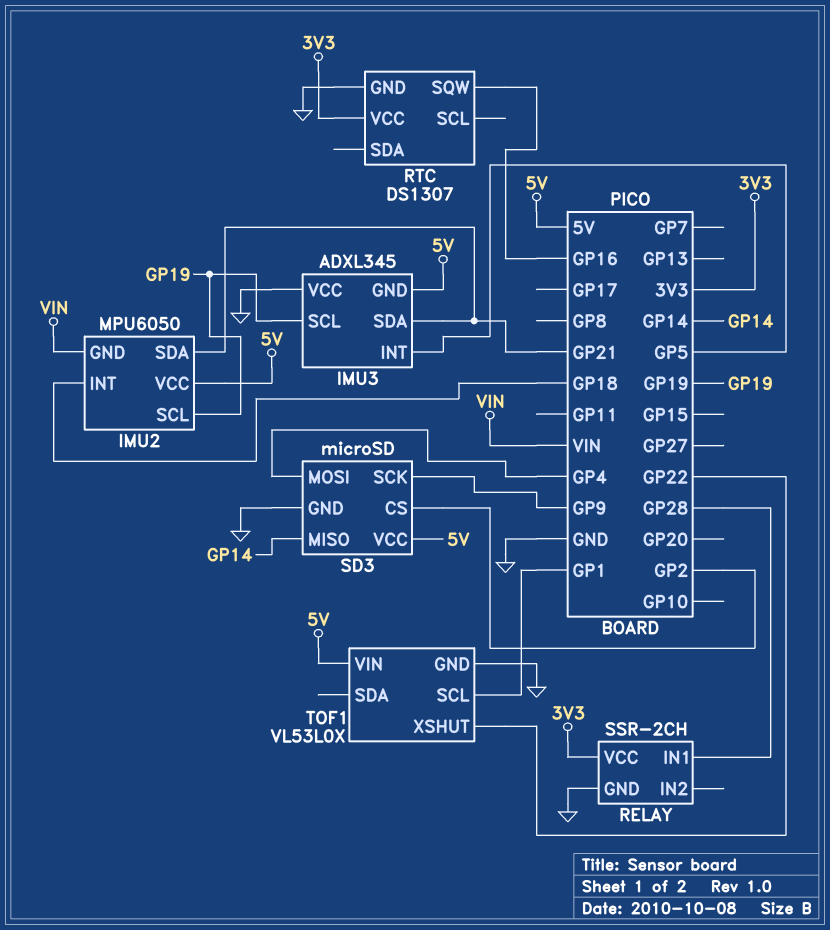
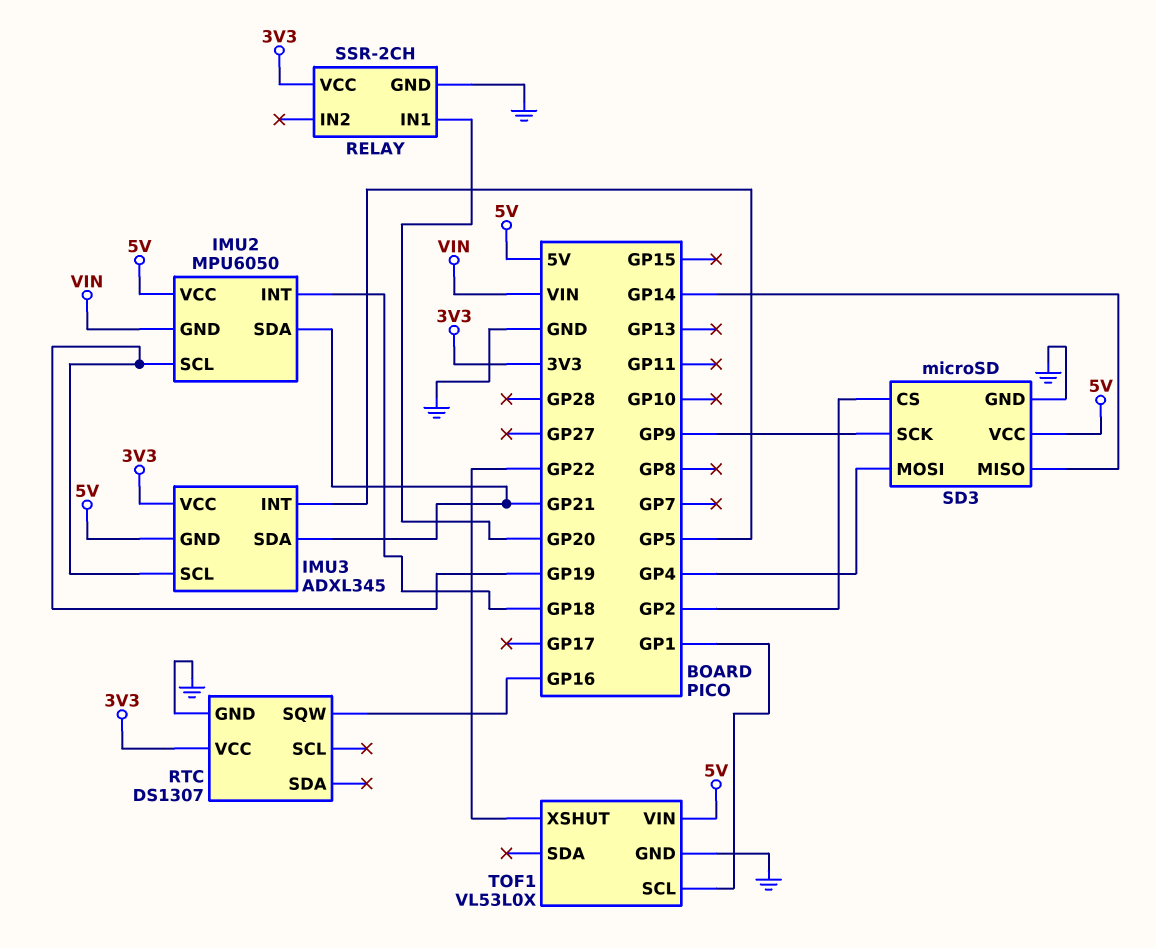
IMU3 pin VCC: GND -> 3V3
RELAY pin IN1: GP28 -> GP20

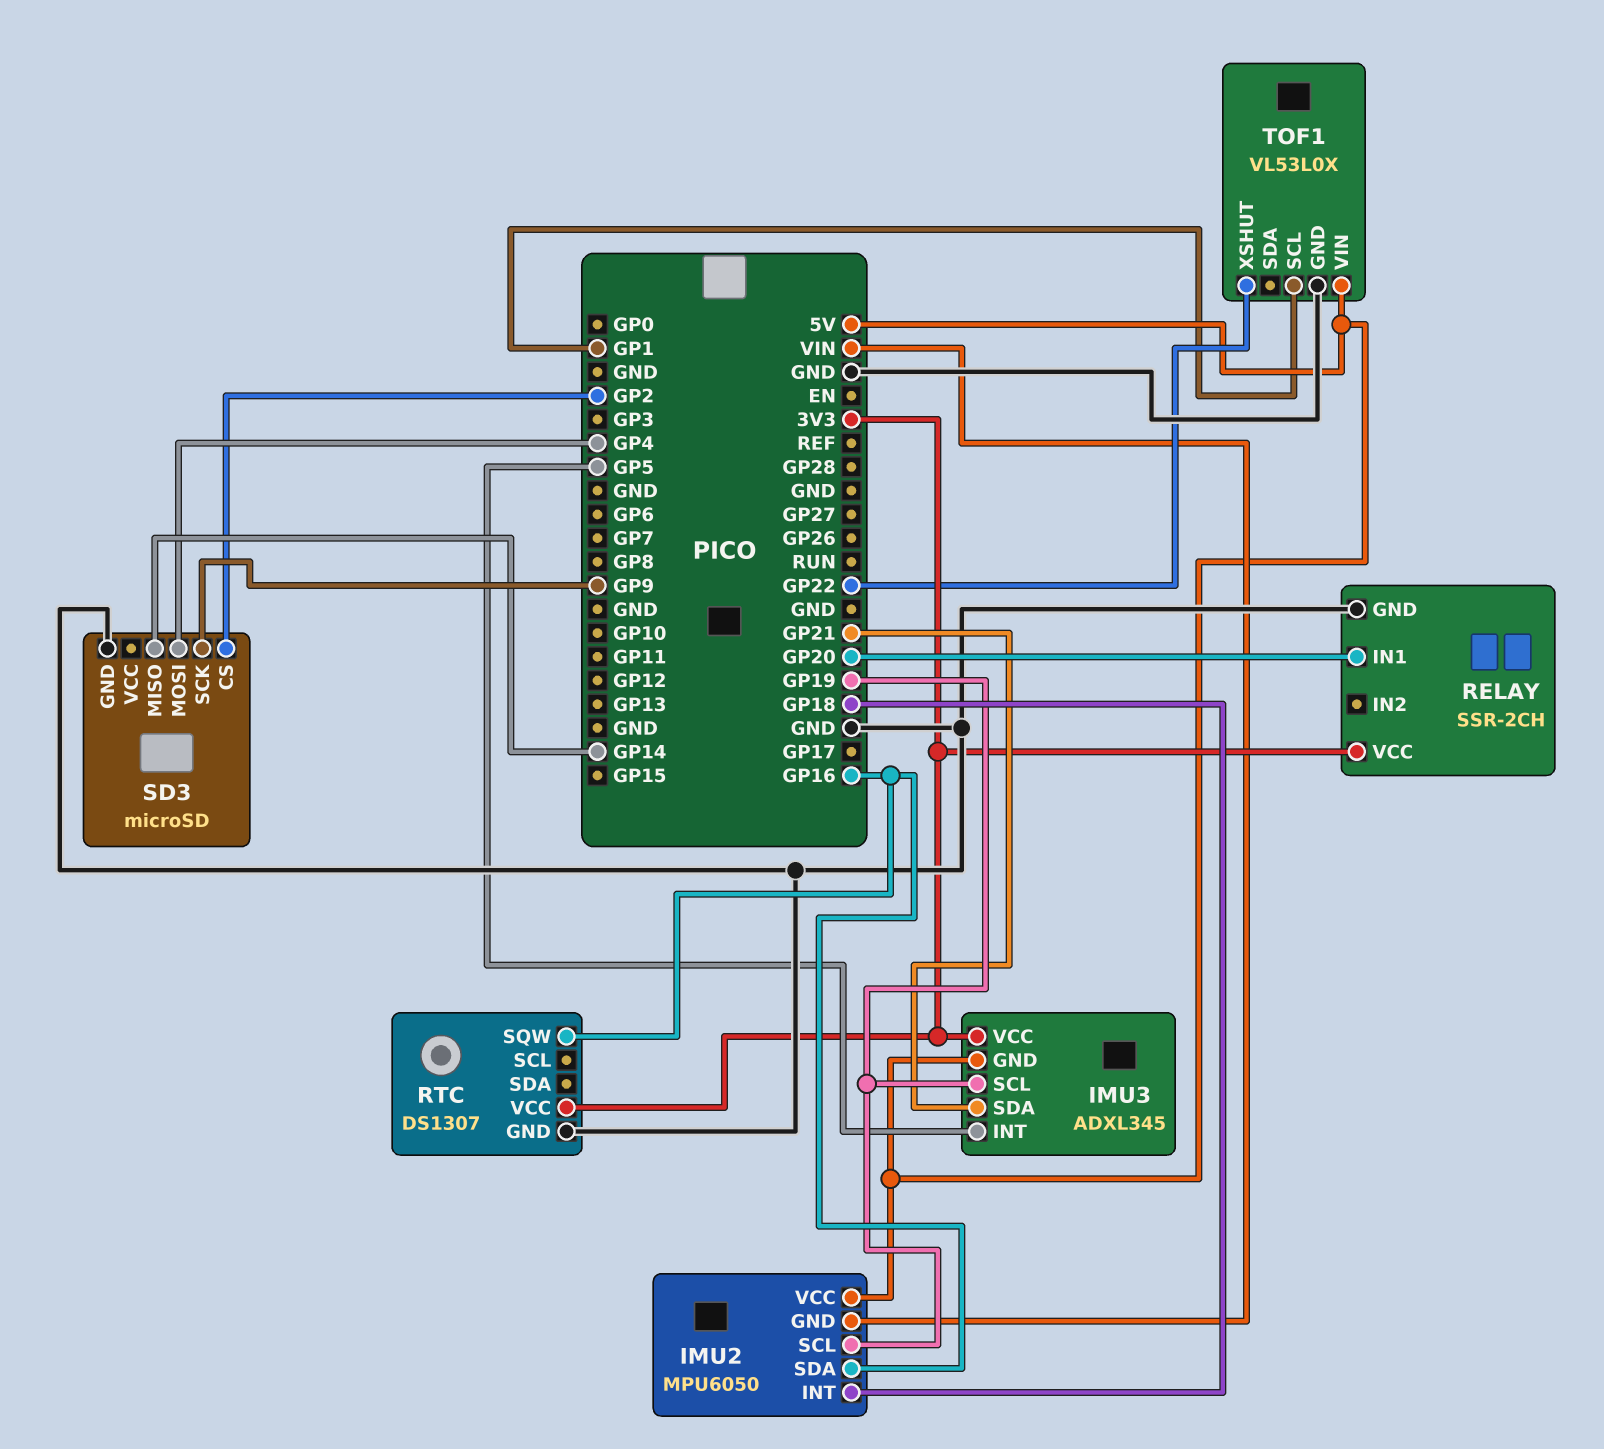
IMU2 pin SDA: GP21 -> GP16
SD3 pin VCC: 5V -> none

